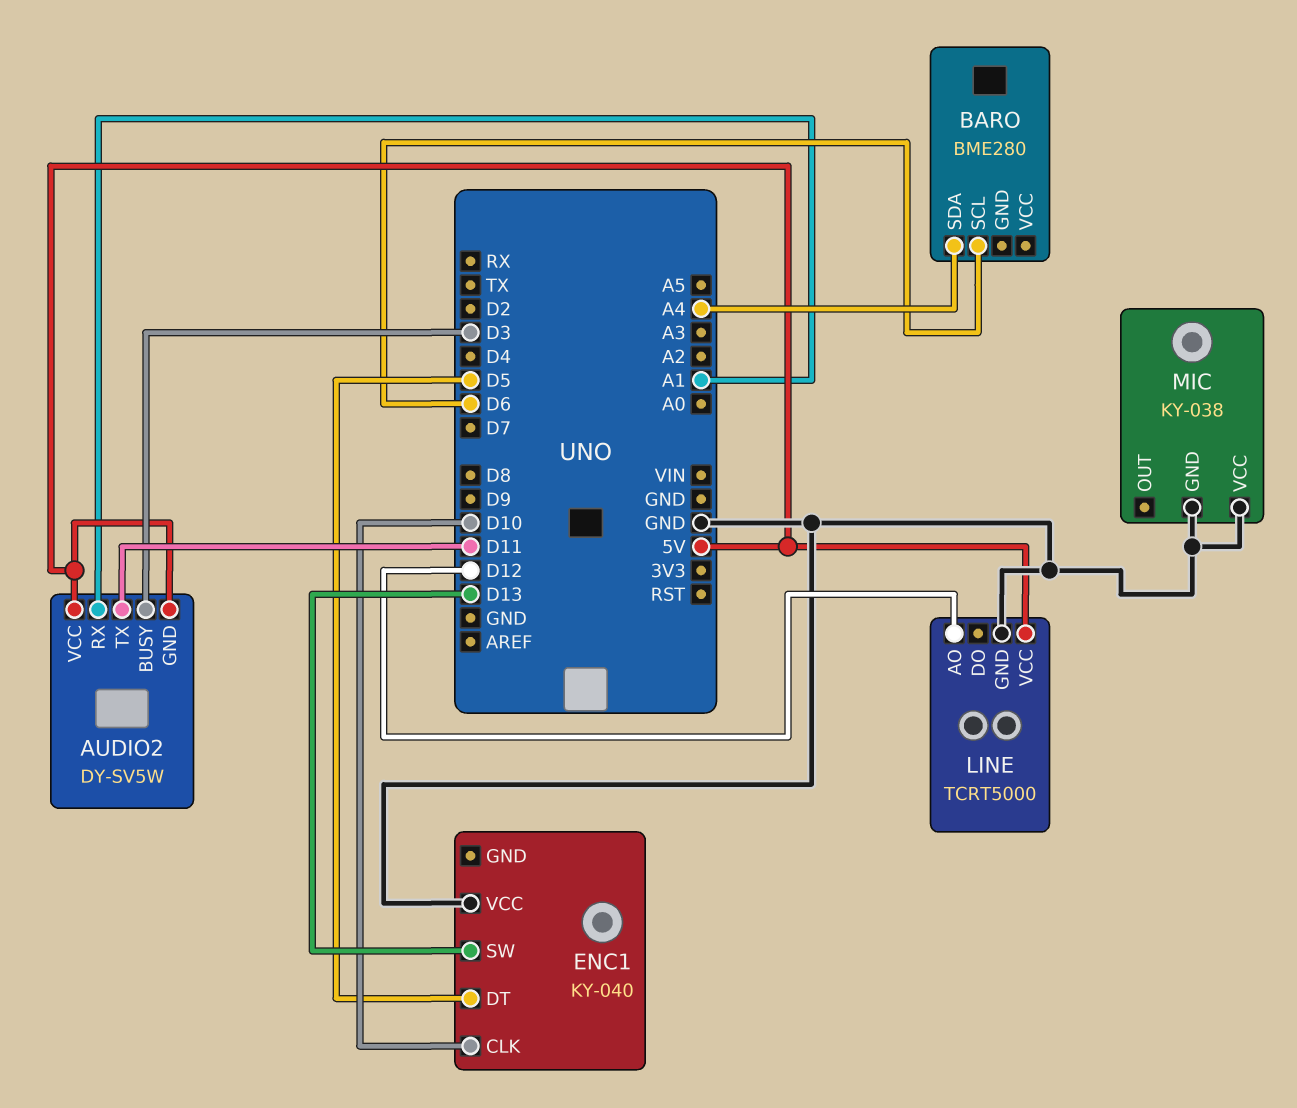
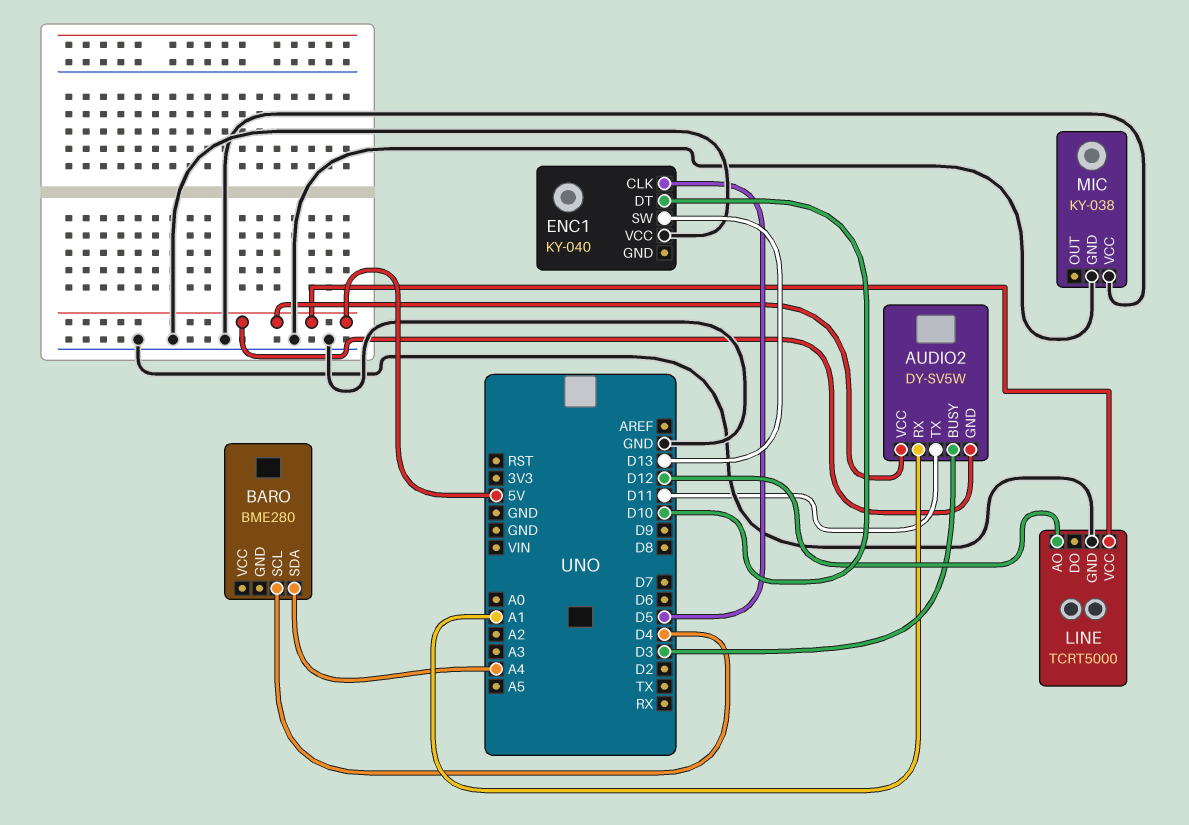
BARO pin SCL: D6 -> D4
ENC1 pin CLK: D10 -> D5
ENC1 pin DT: D5 -> D10

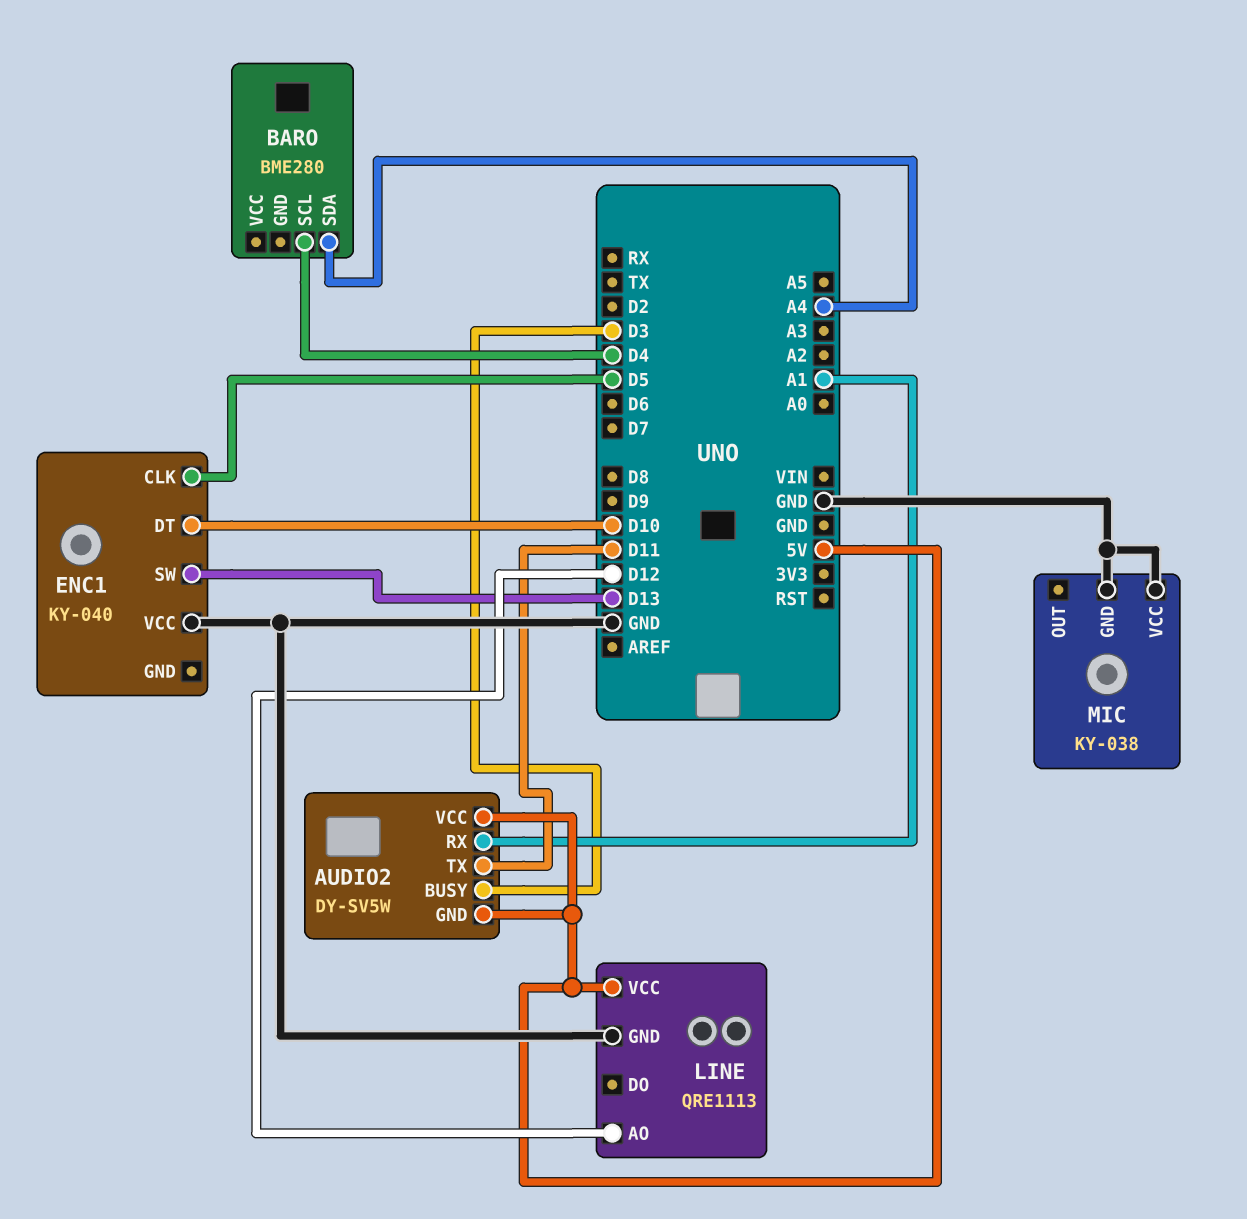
LINE: TCRT5000 -> QRE1113

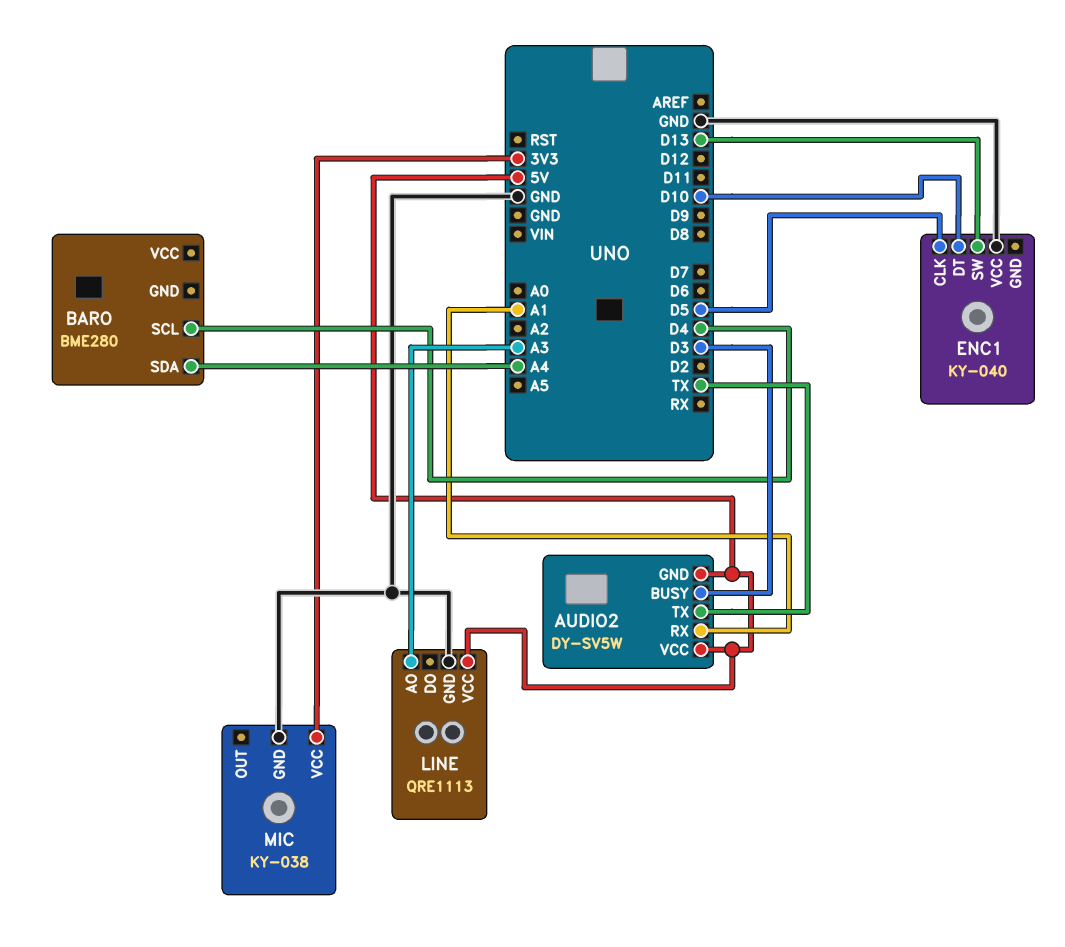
AUDIO2 pin TX: D11 -> TX
LINE pin AO: D12 -> A3
MIC pin VCC: GND -> 3V3

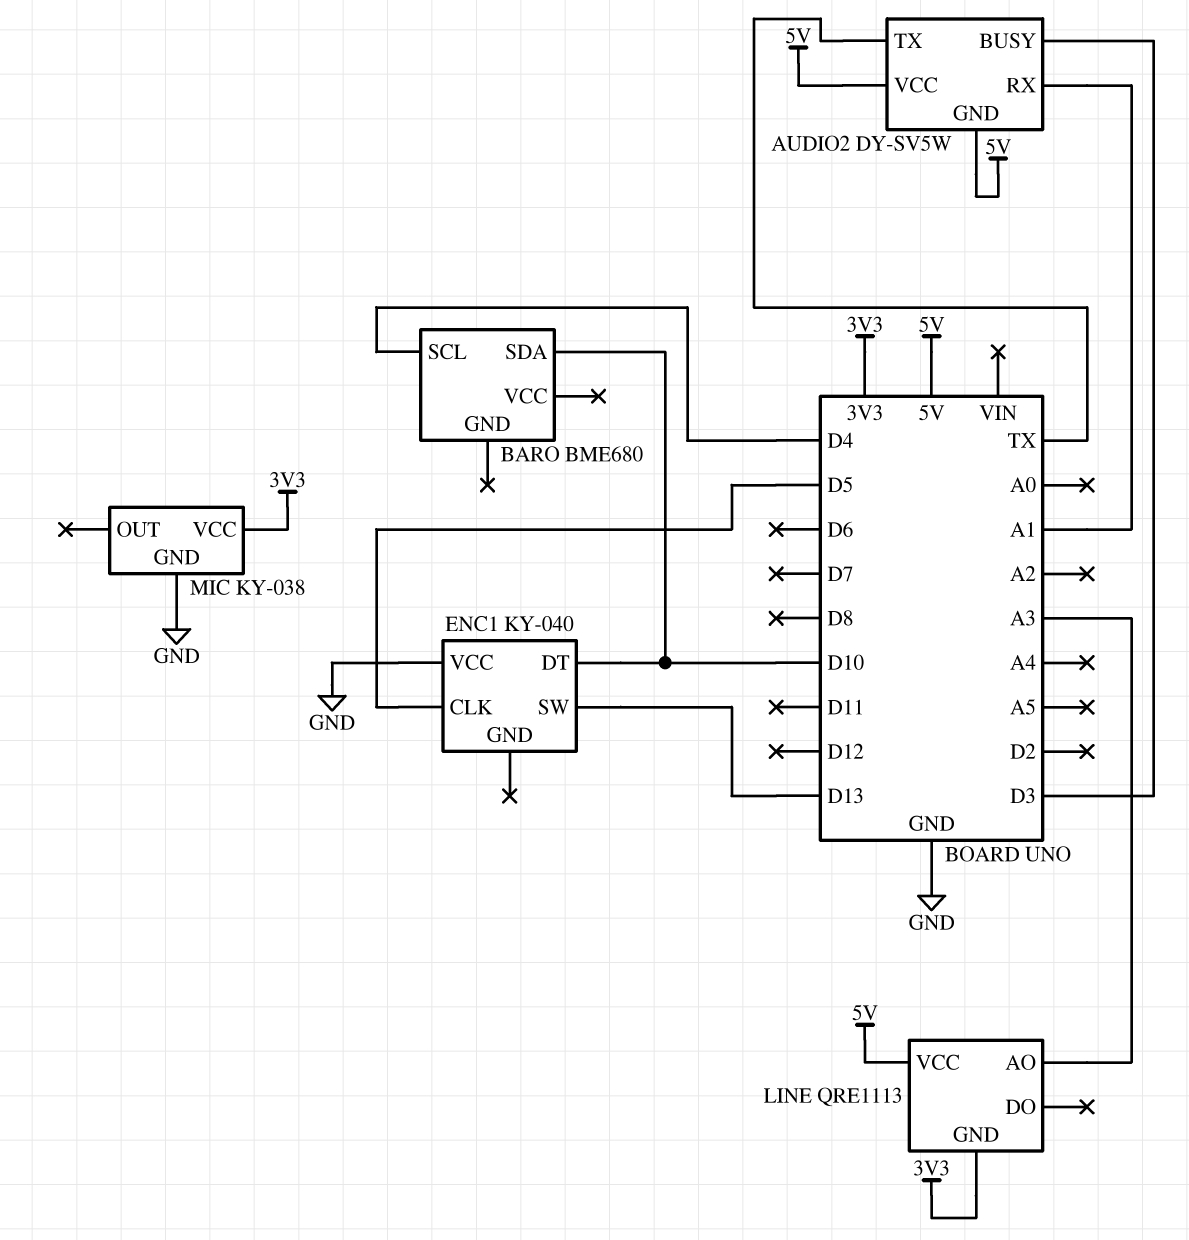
BARO: BME280 -> BME680
BARO pin SDA: A4 -> D10
LINE pin GND: GND -> 3V3

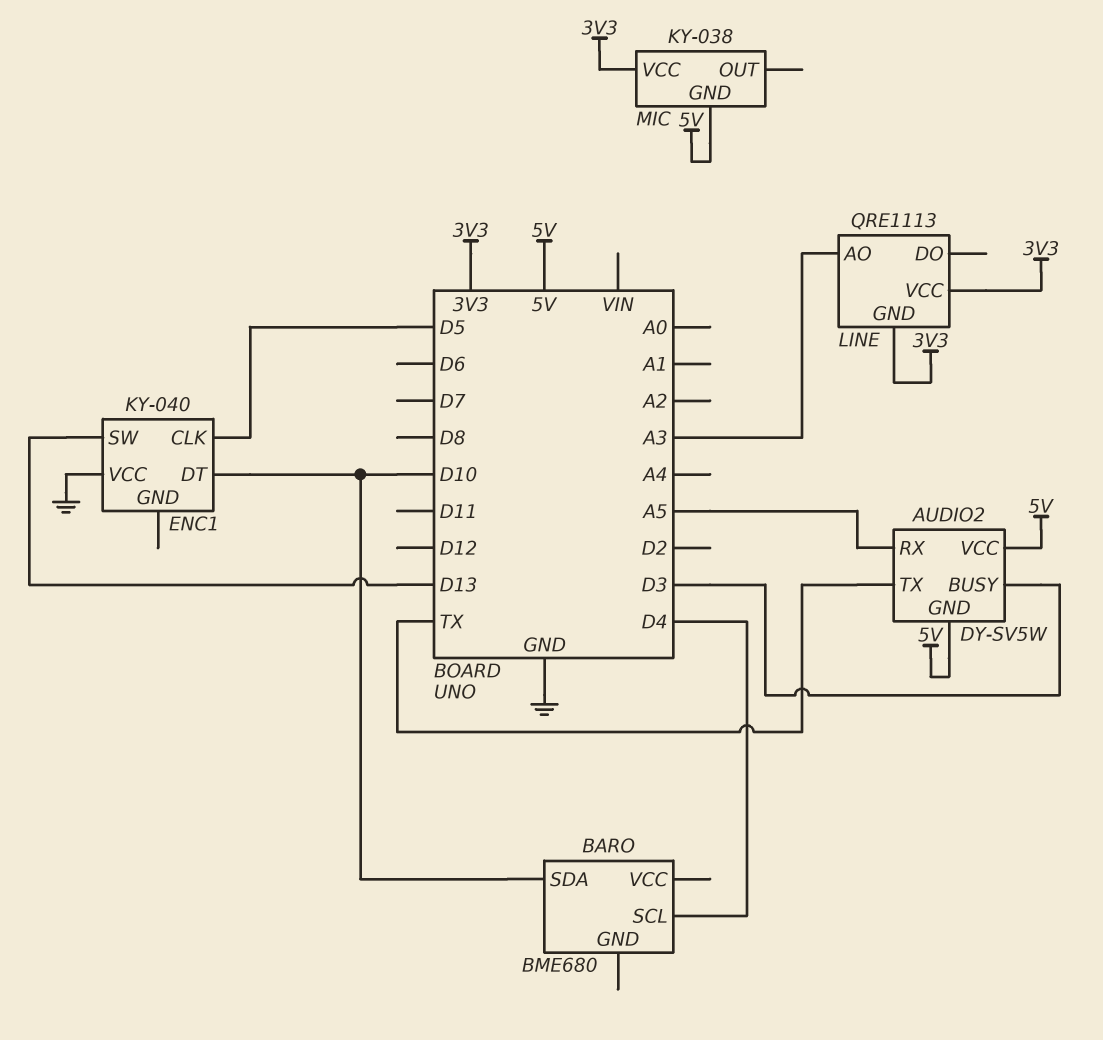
AUDIO2 pin RX: A1 -> A5
LINE pin VCC: 5V -> 3V3
MIC pin GND: GND -> 5V

